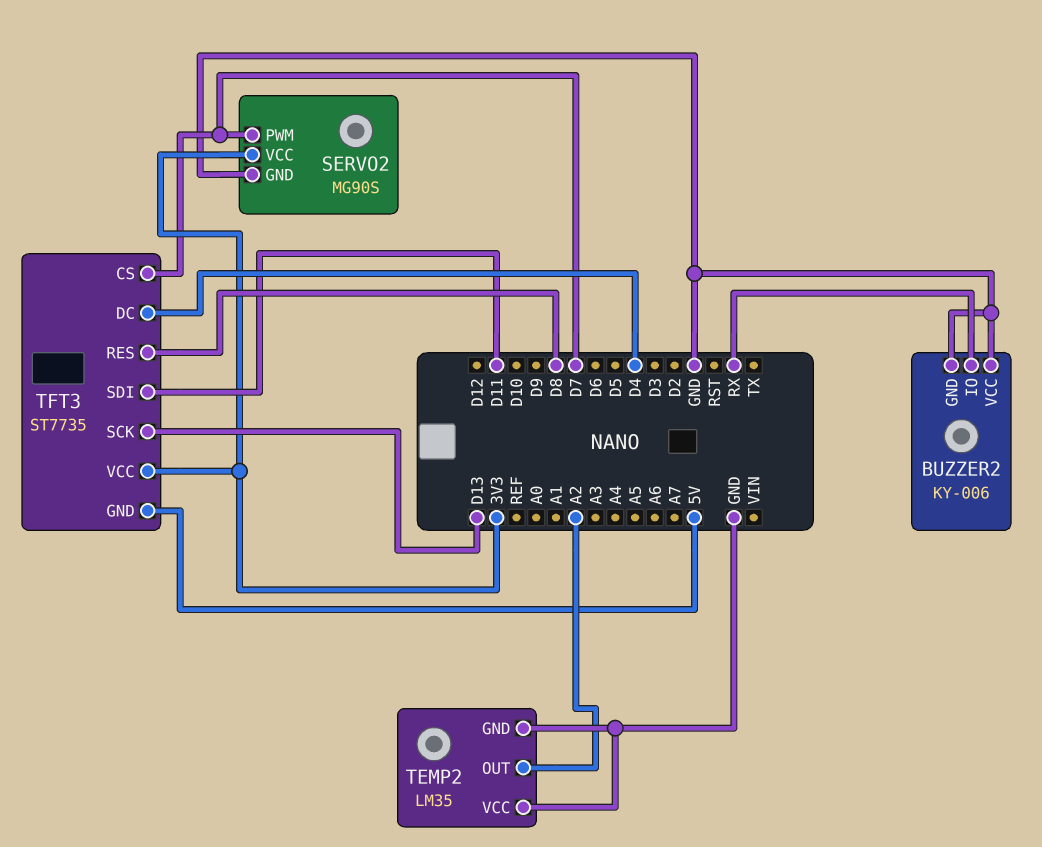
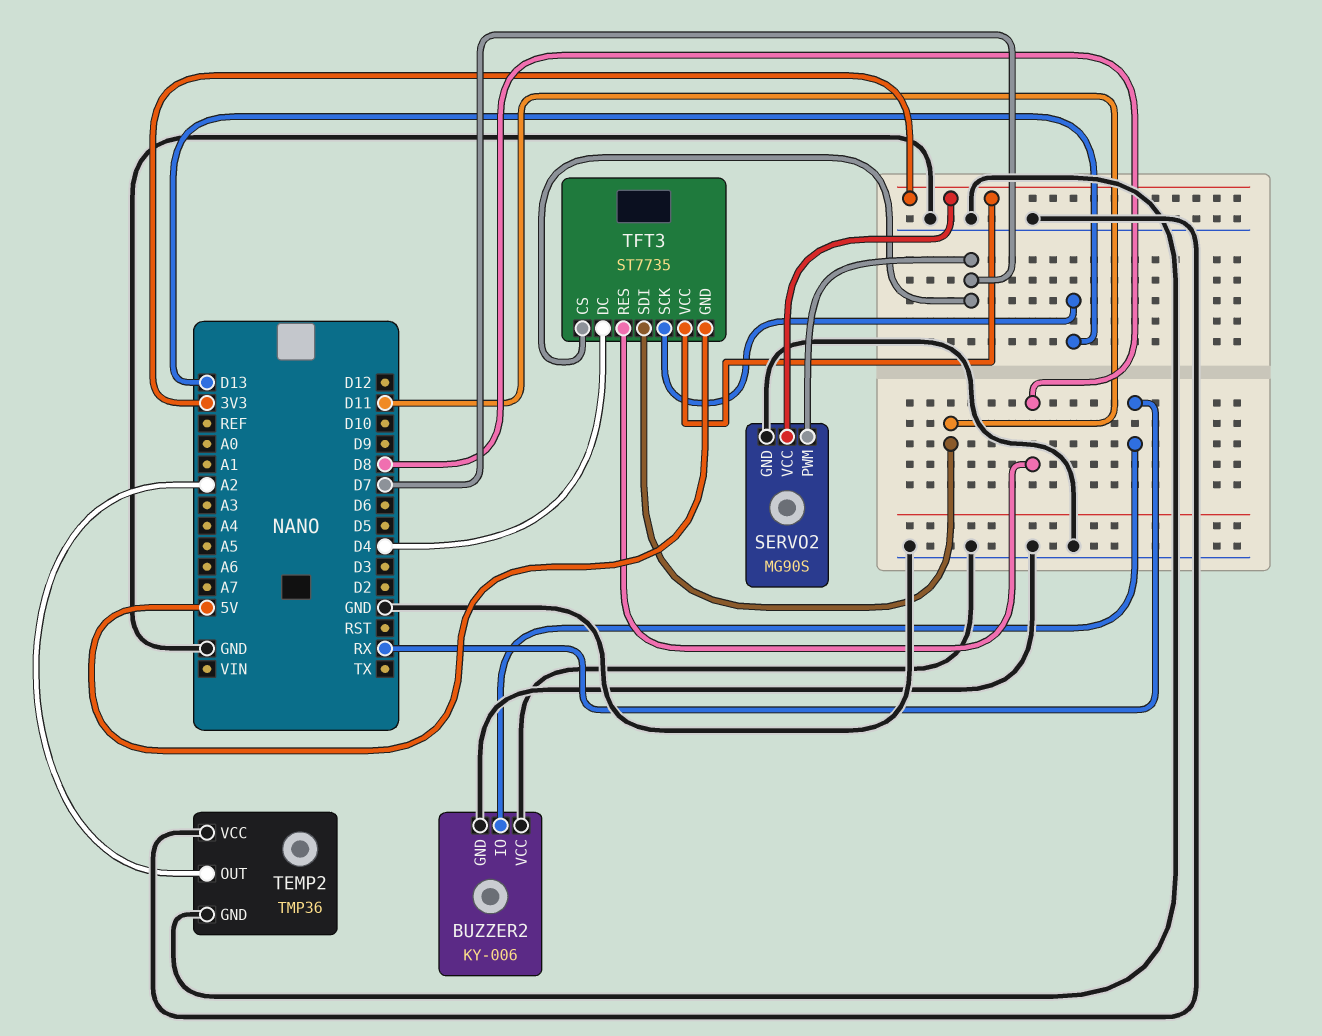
TEMP2: LM35 -> TMP36

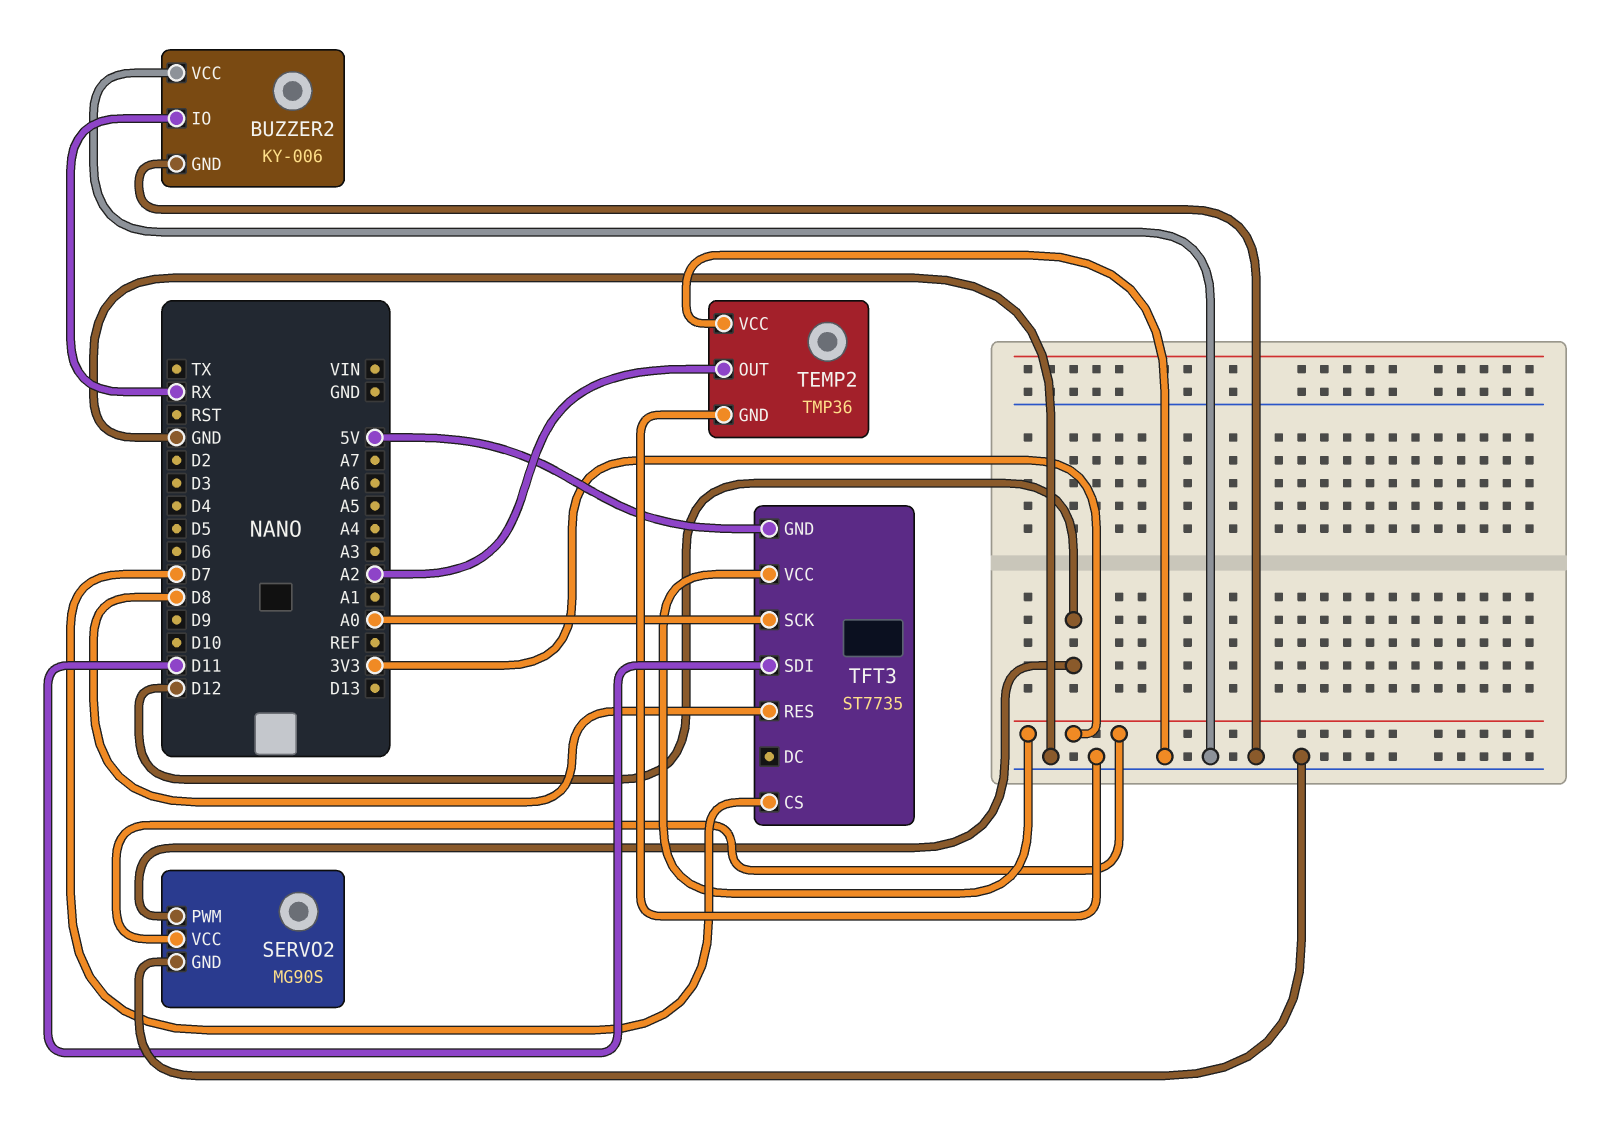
SERVO2 pin PWM: D7 -> D12
TFT3 pin DC: D4 -> none
TFT3 pin SCK: D13 -> A0

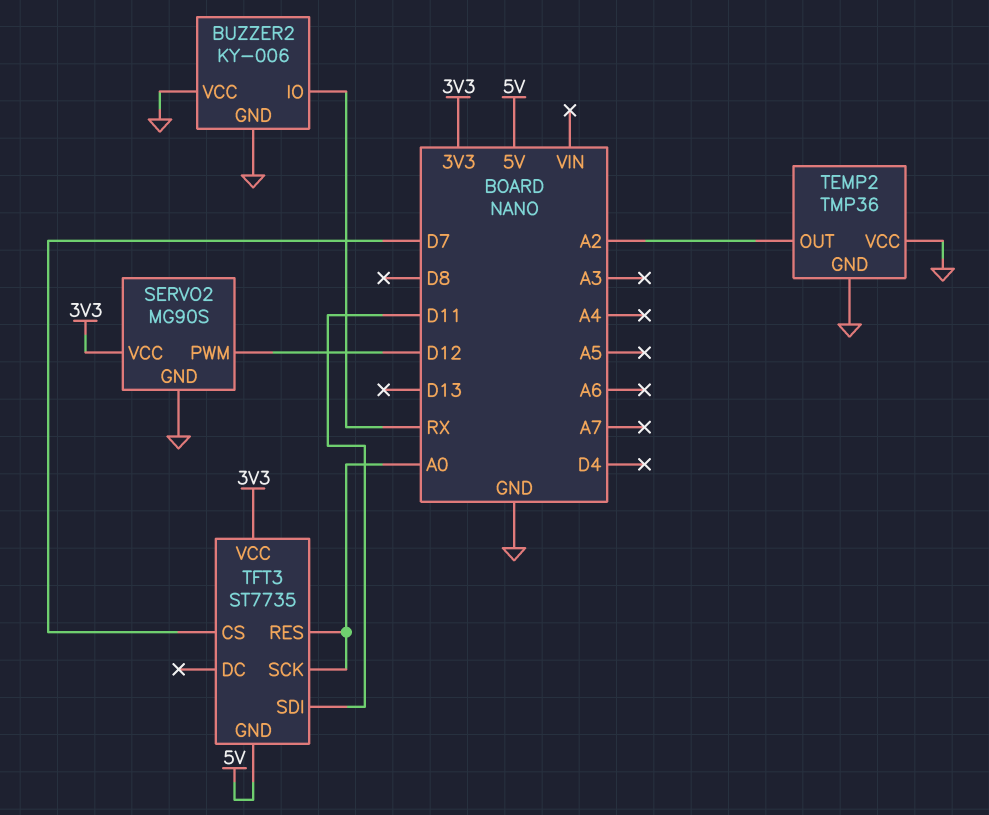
TFT3 pin RES: D8 -> A0

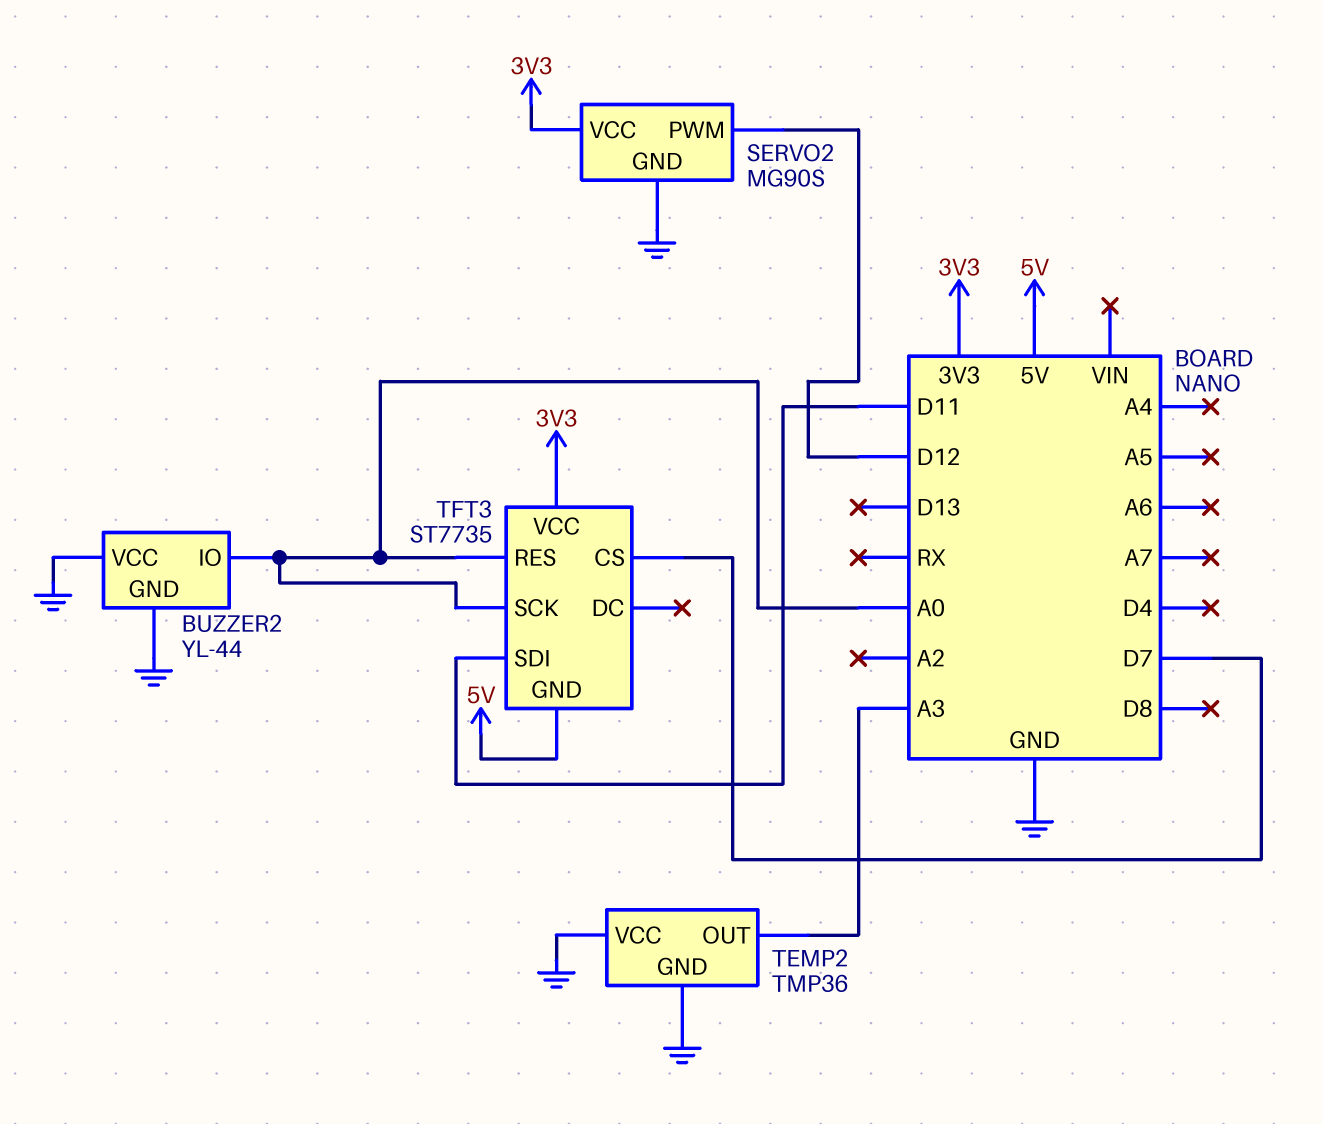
BUZZER2: KY-006 -> YL-44
BUZZER2 pin IO: RX -> A0
TEMP2 pin OUT: A2 -> A3

